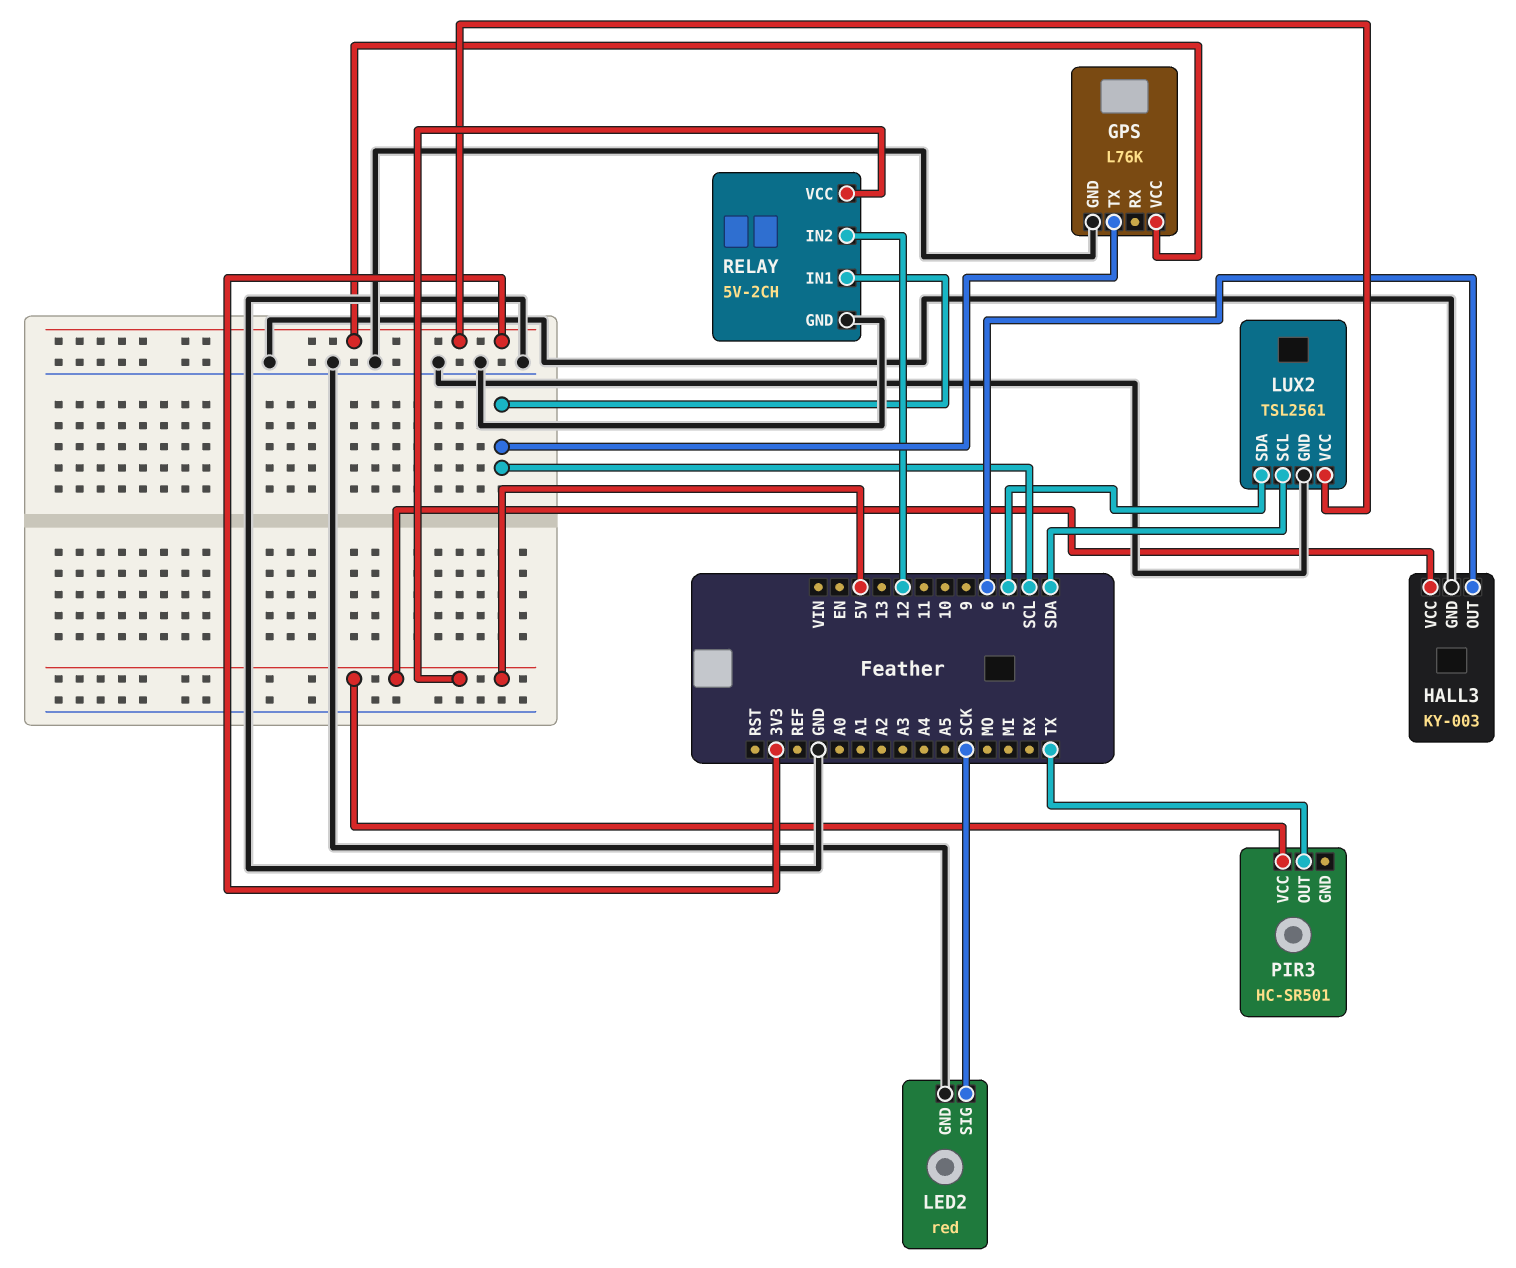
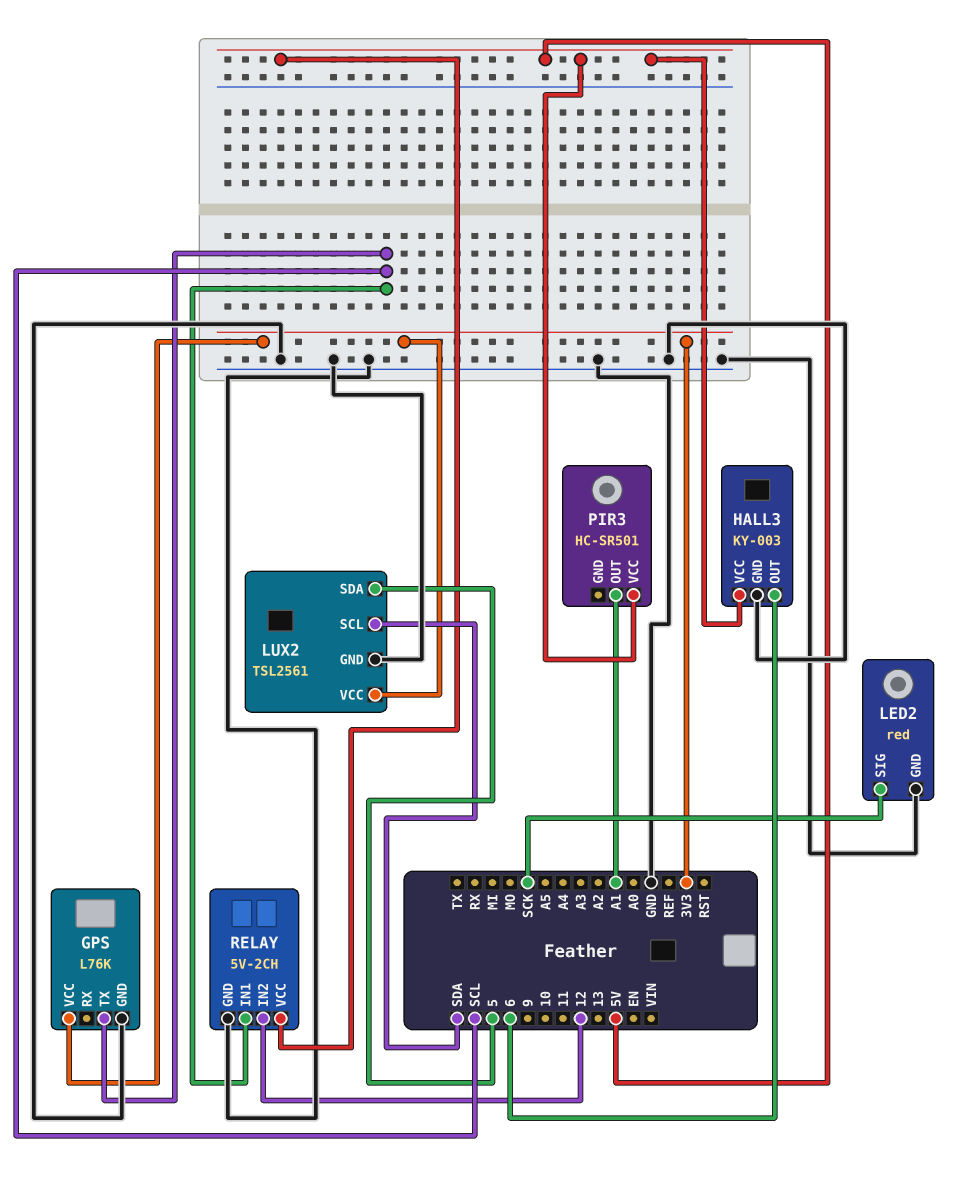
PIR3 pin OUT: TX -> A1

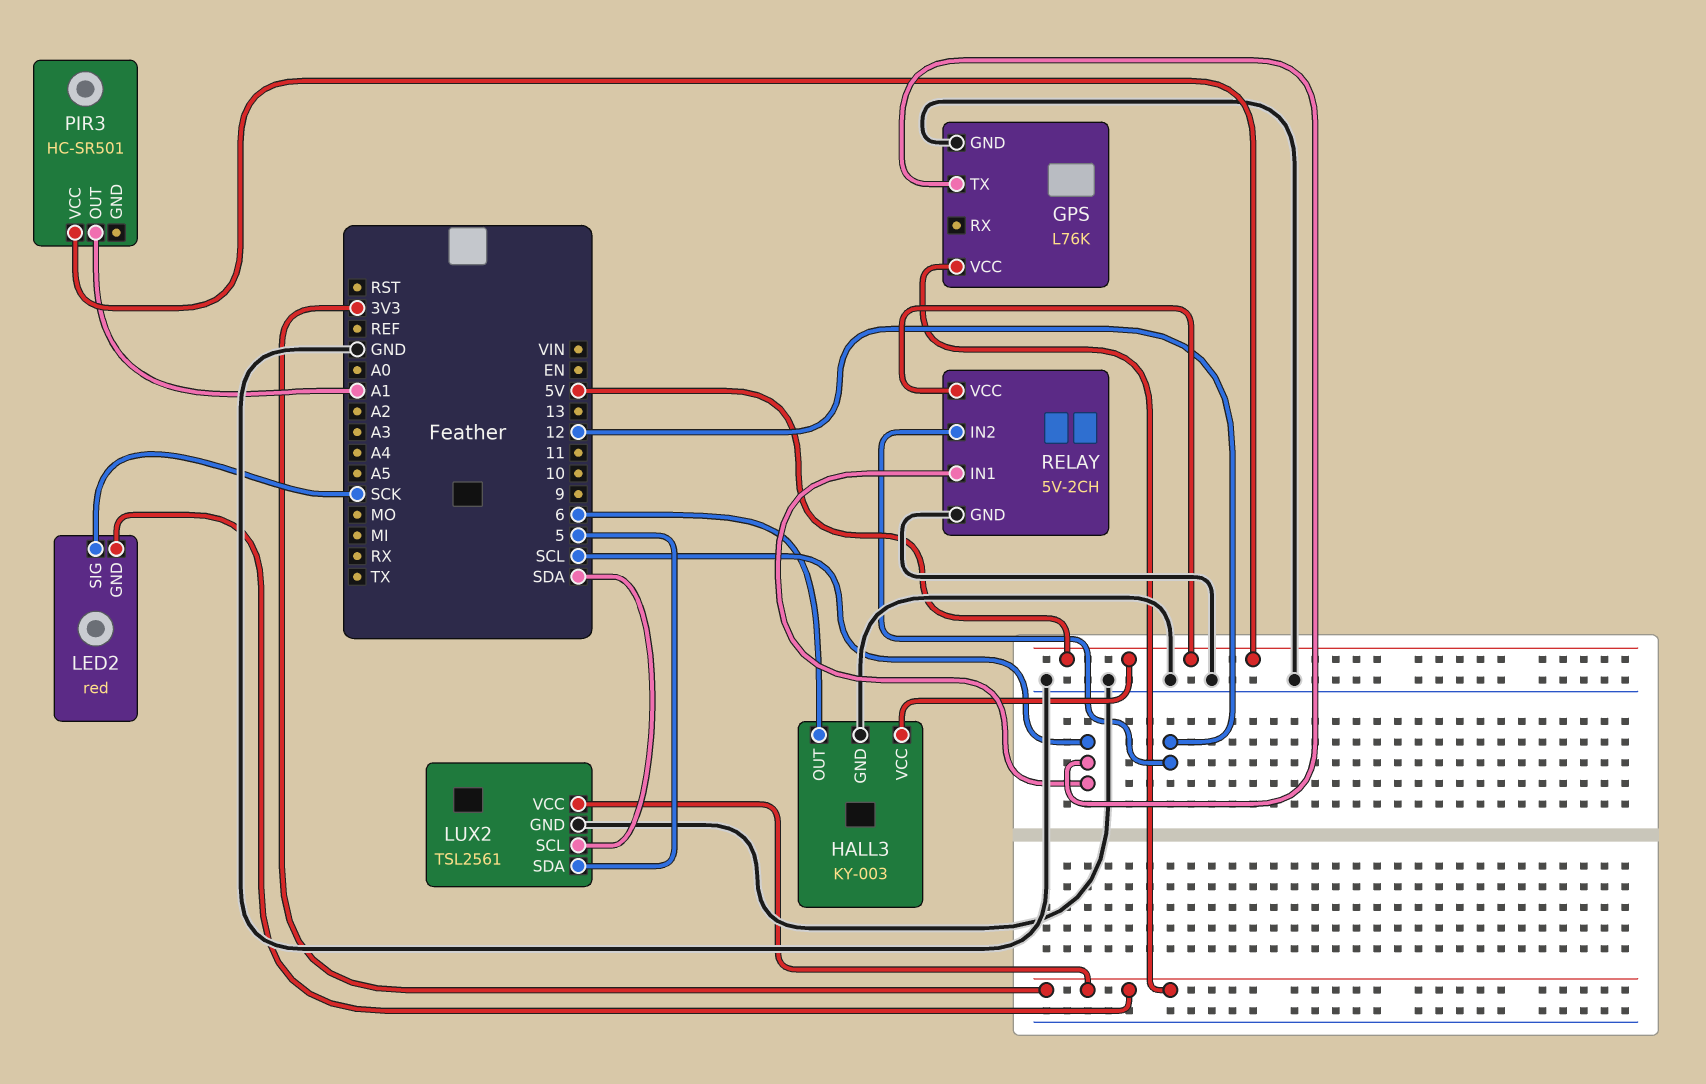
LED2 pin GND: GND -> 3V3

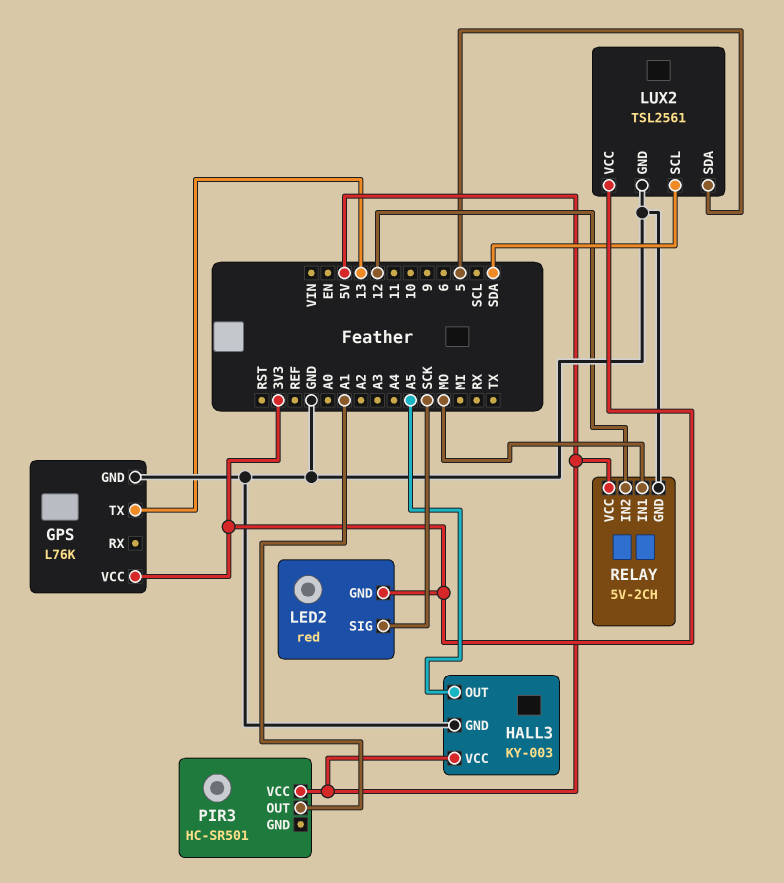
GPS pin TX: SCL -> 13
HALL3 pin OUT: 6 -> A5
RELAY pin IN1: SCL -> MO

